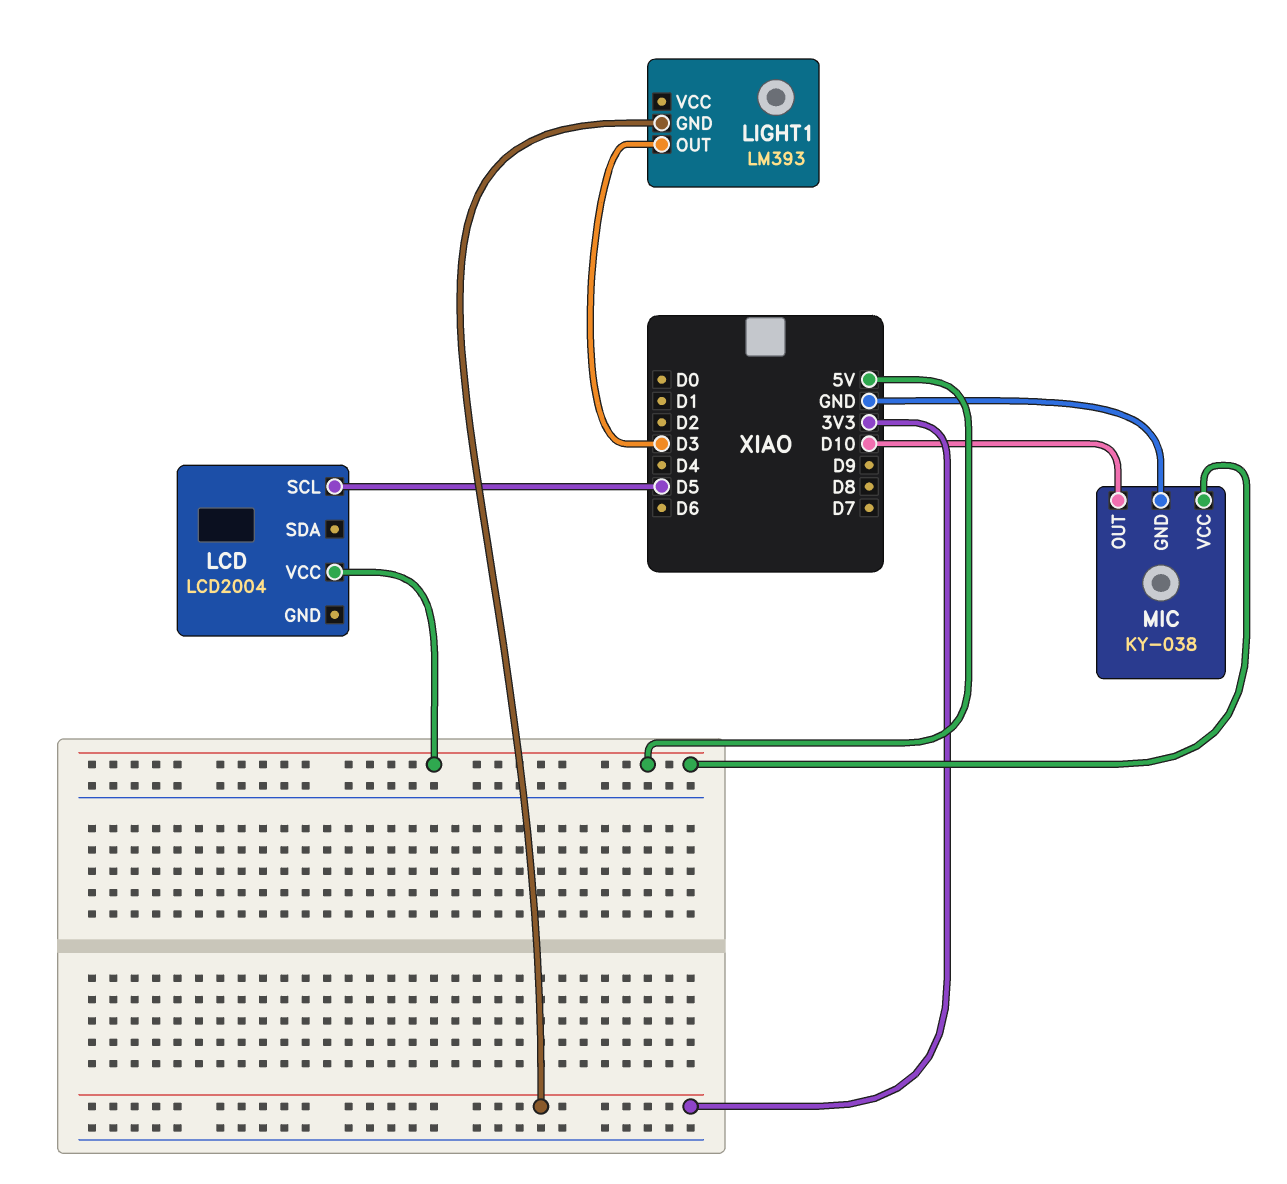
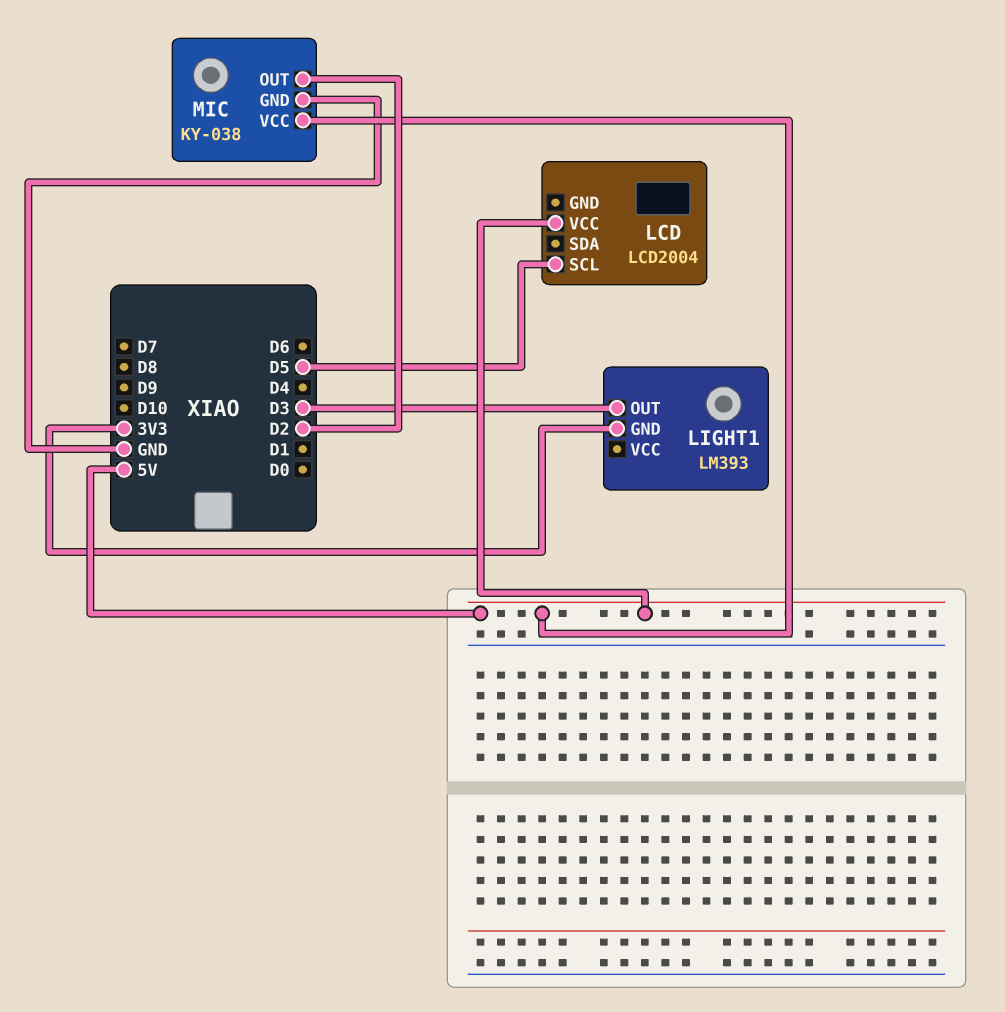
MIC pin OUT: D10 -> D2

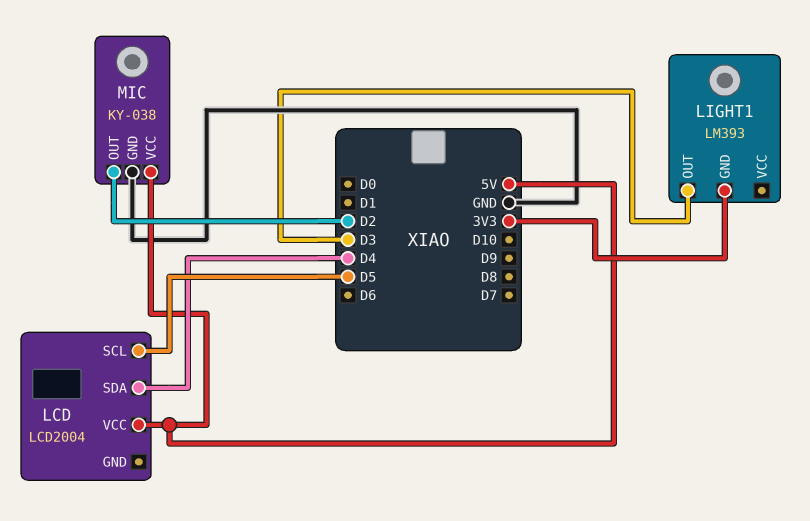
LCD pin SDA: none -> D4

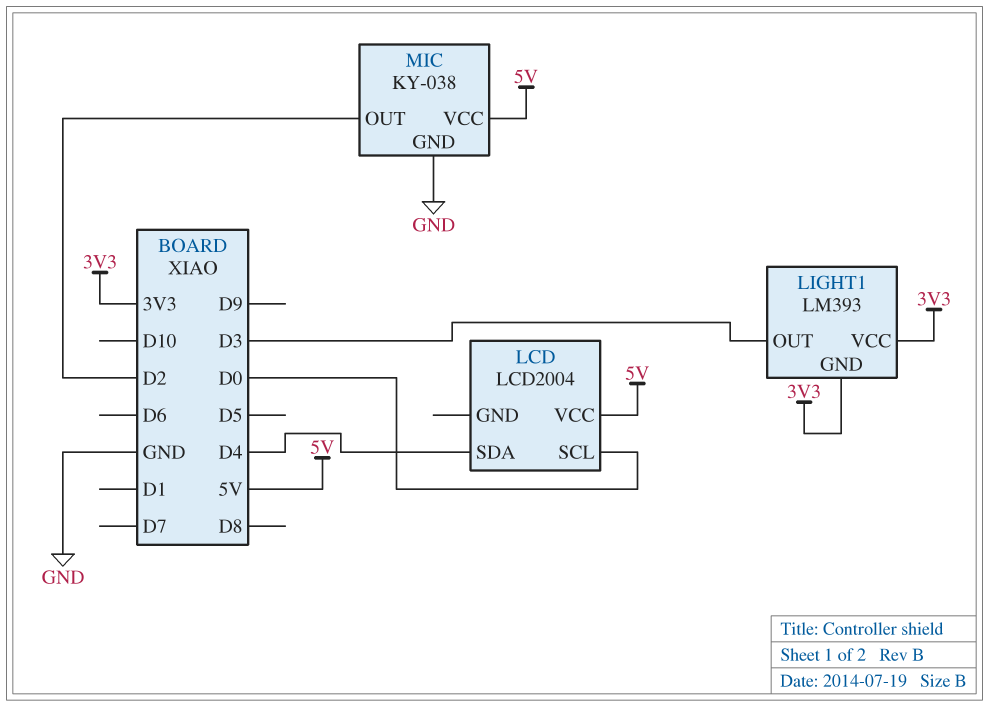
LCD pin SCL: D5 -> D0
LIGHT1 pin VCC: none -> 3V3

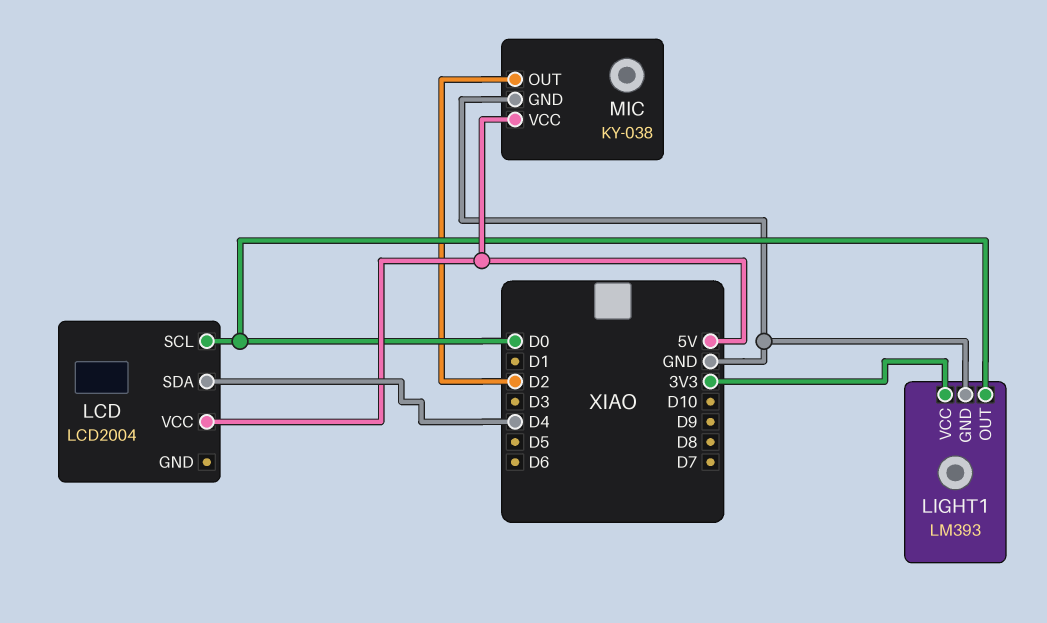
LIGHT1 pin GND: 3V3 -> GND
LIGHT1 pin OUT: D3 -> D0

